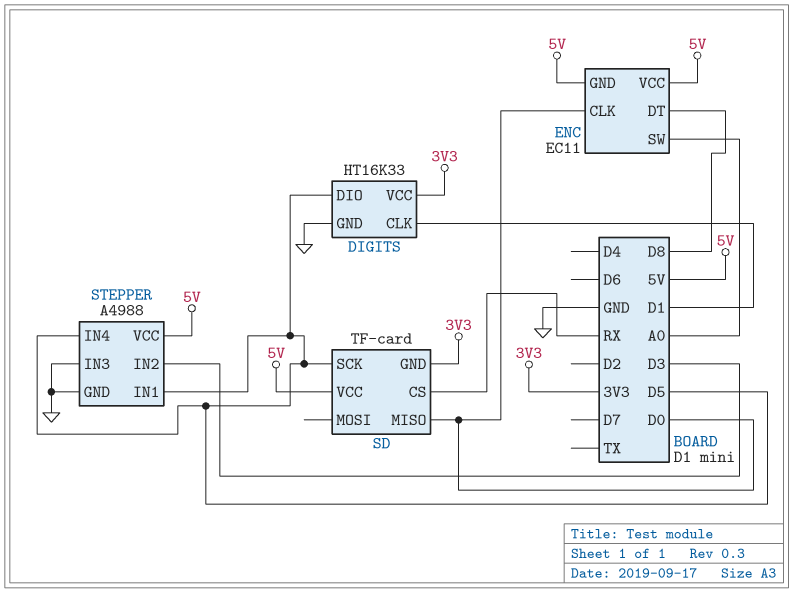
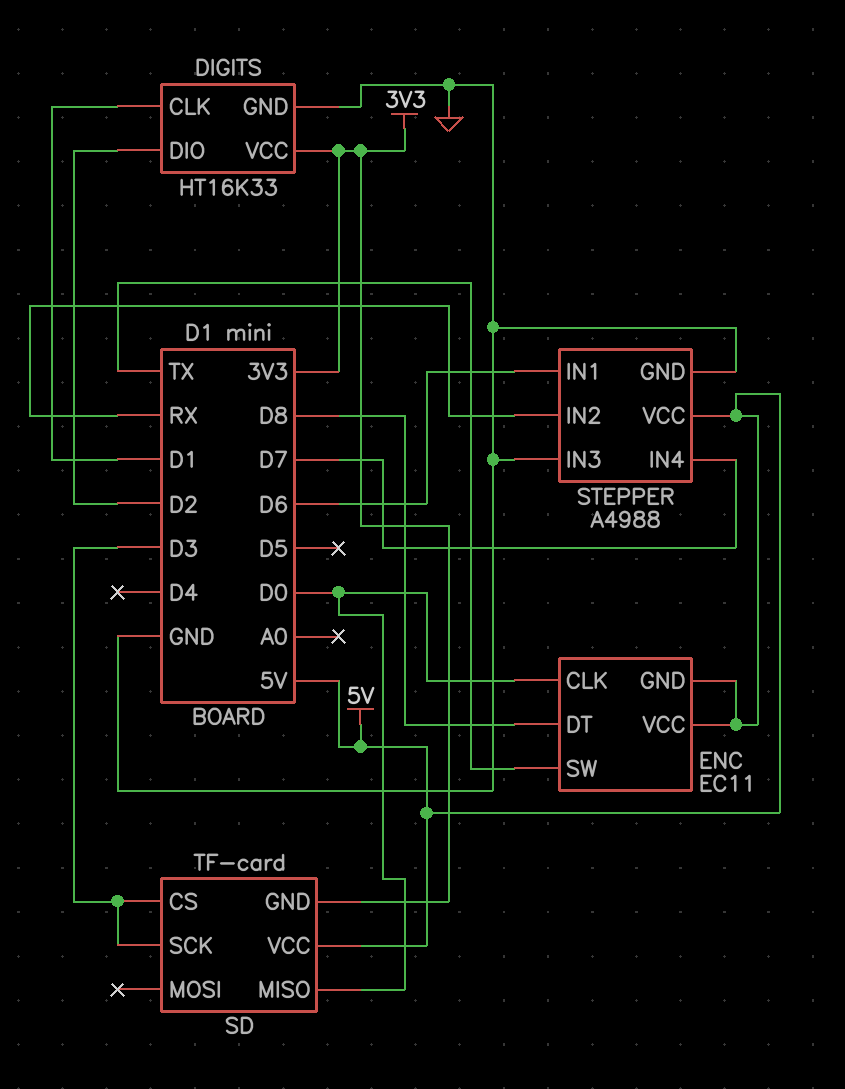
DIGITS pin DIO: D5 -> D2
ENC pin SW: A0 -> TX
SD pin CS: RX -> D3
SD pin SCK: D5 -> D3
STEPPER pin IN1: D5 -> D6
STEPPER pin IN2: D3 -> RX
STEPPER pin IN4: D5 -> D7

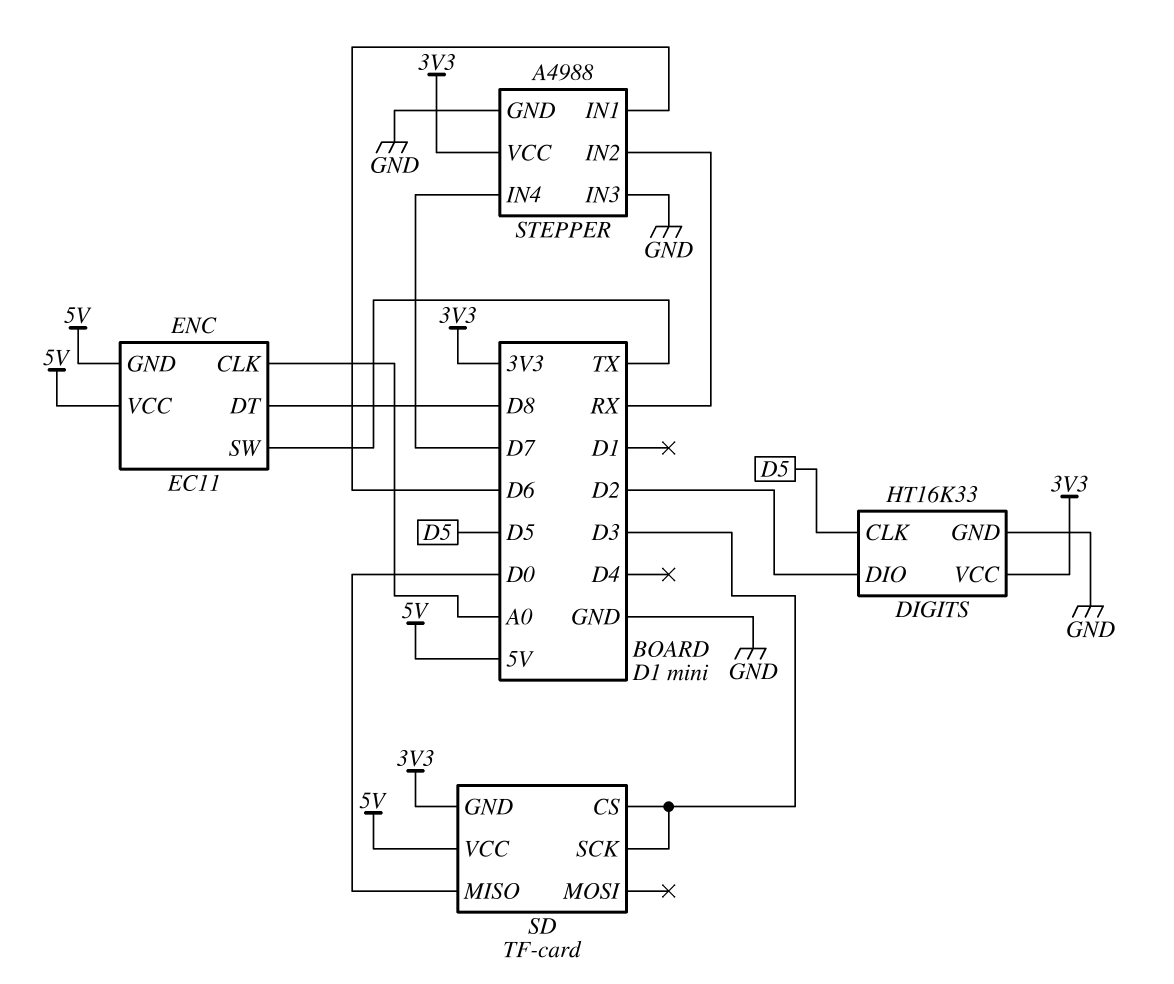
DIGITS pin CLK: D1 -> D5
ENC pin CLK: D0 -> A0
STEPPER pin VCC: 5V -> 3V3

